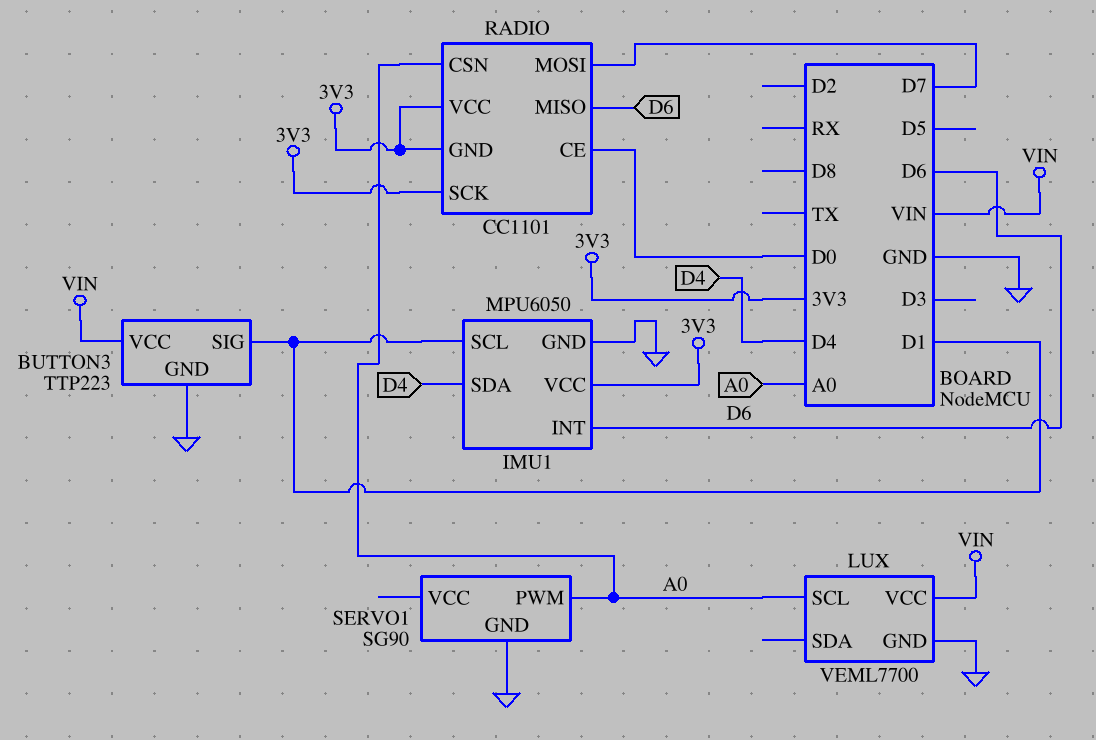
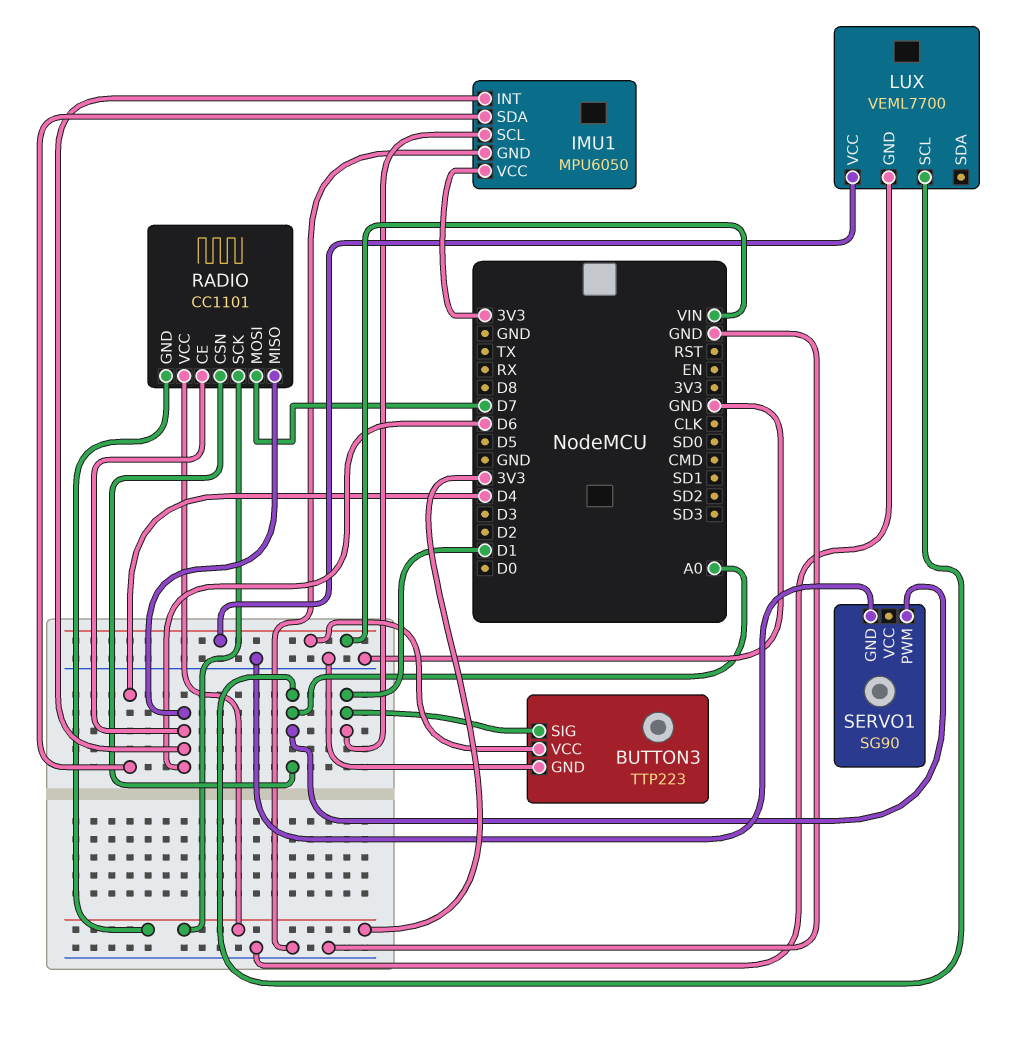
RADIO pin CE: D0 -> D6

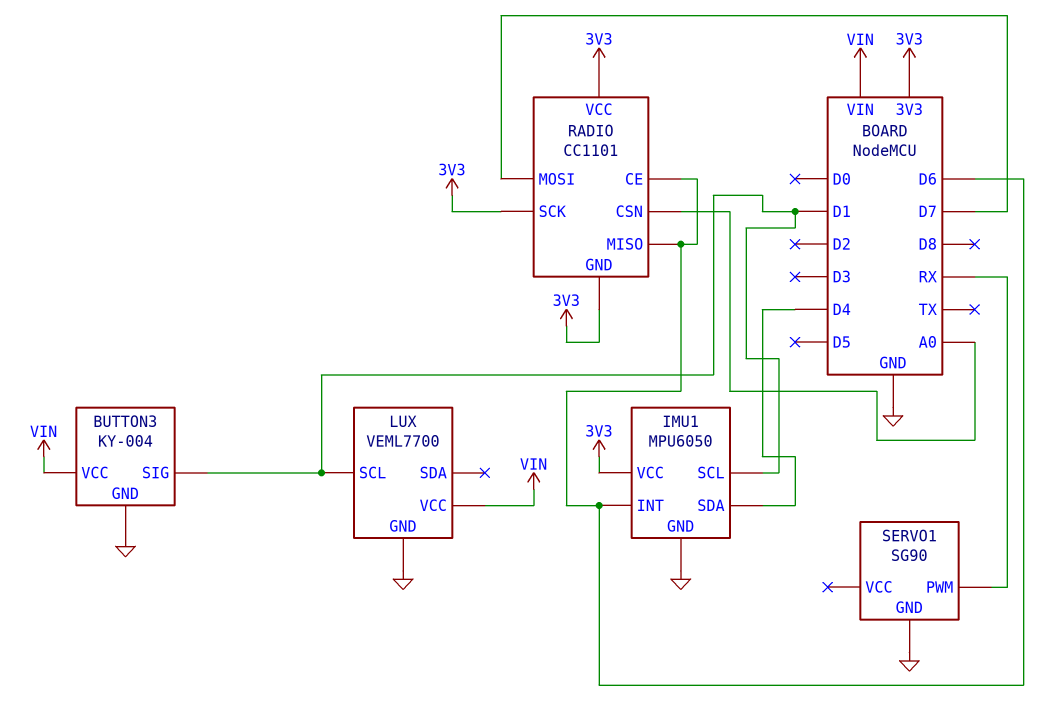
BUTTON3: TTP223 -> KY-004
LUX pin SCL: A0 -> D1
SERVO1 pin PWM: A0 -> RX

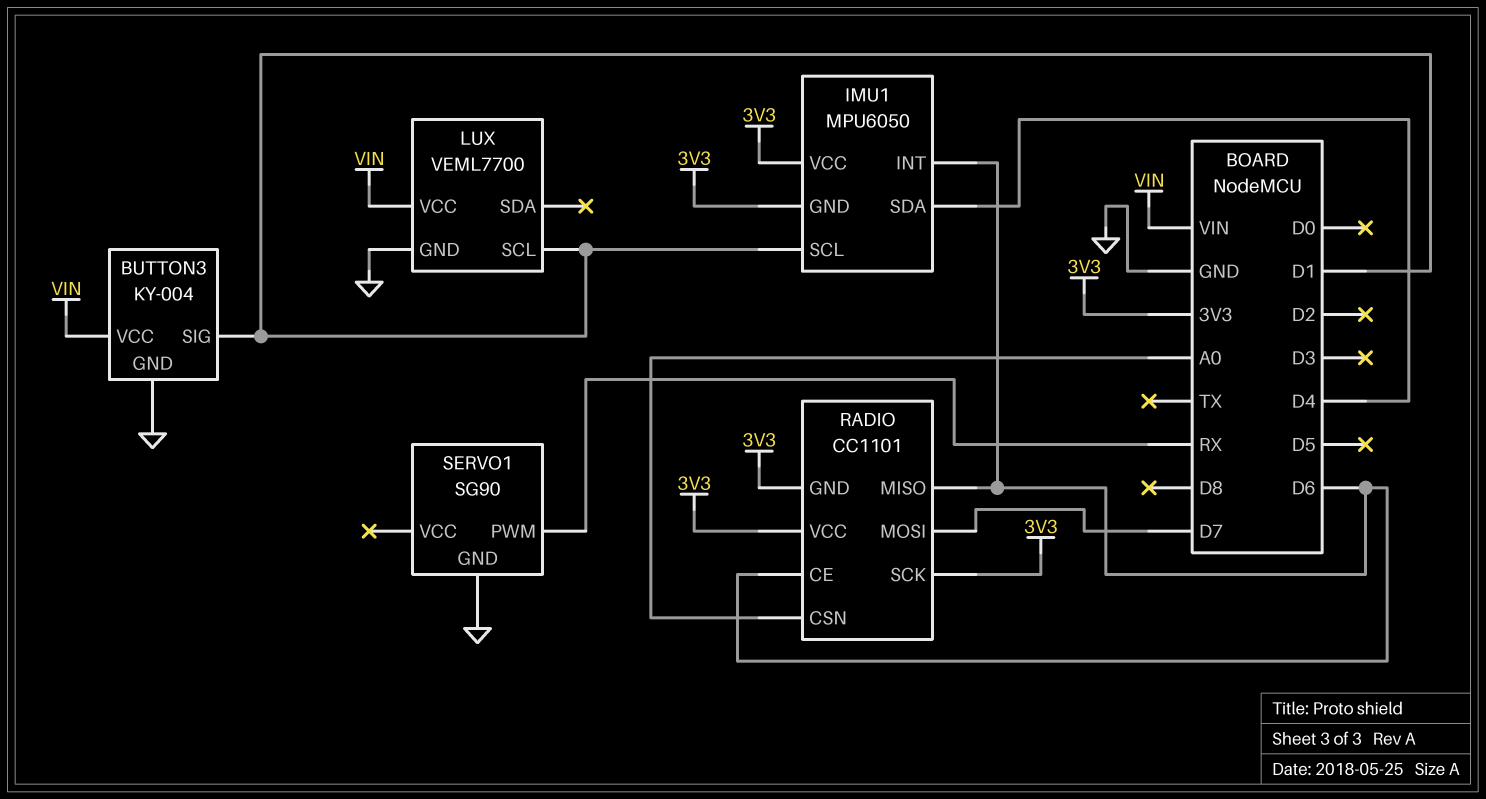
IMU1 pin GND: GND -> 3V3

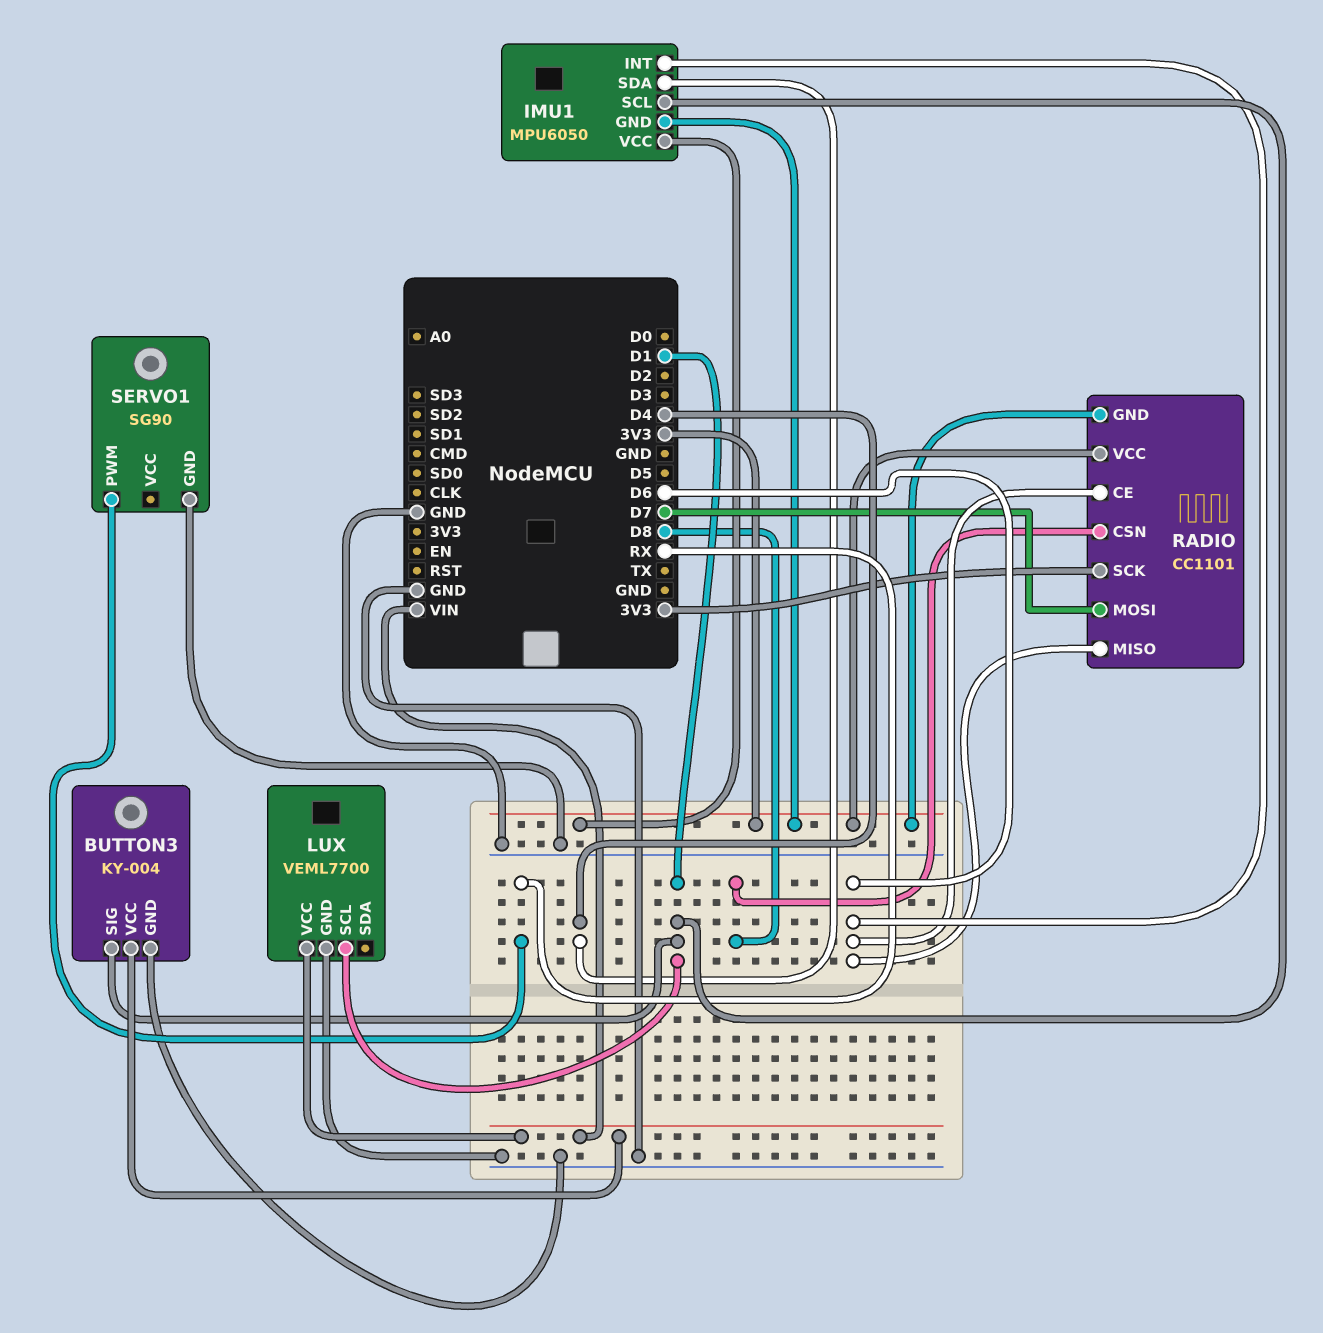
RADIO pin CSN: A0 -> D8

